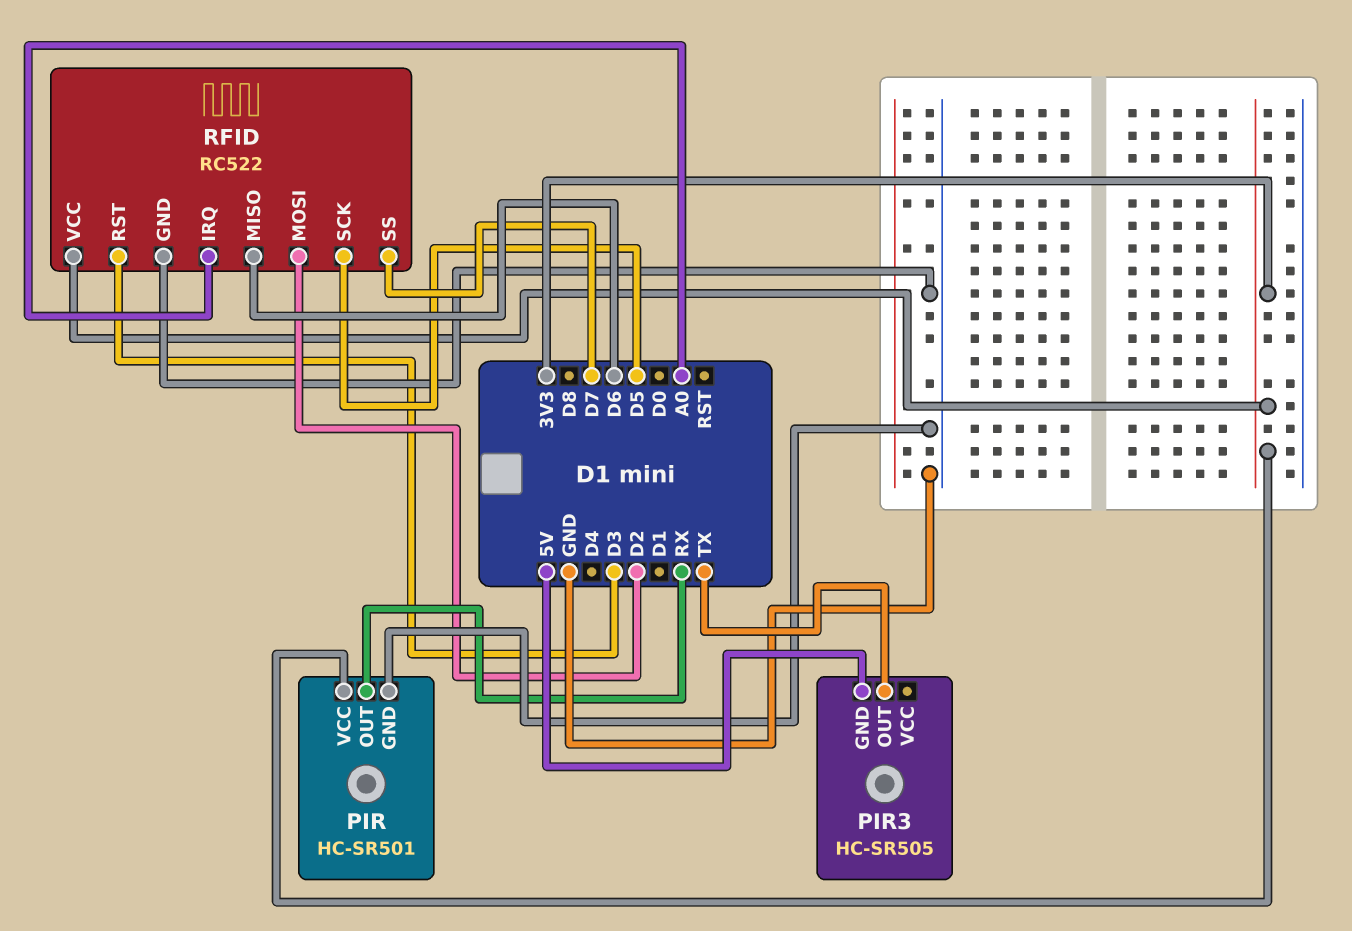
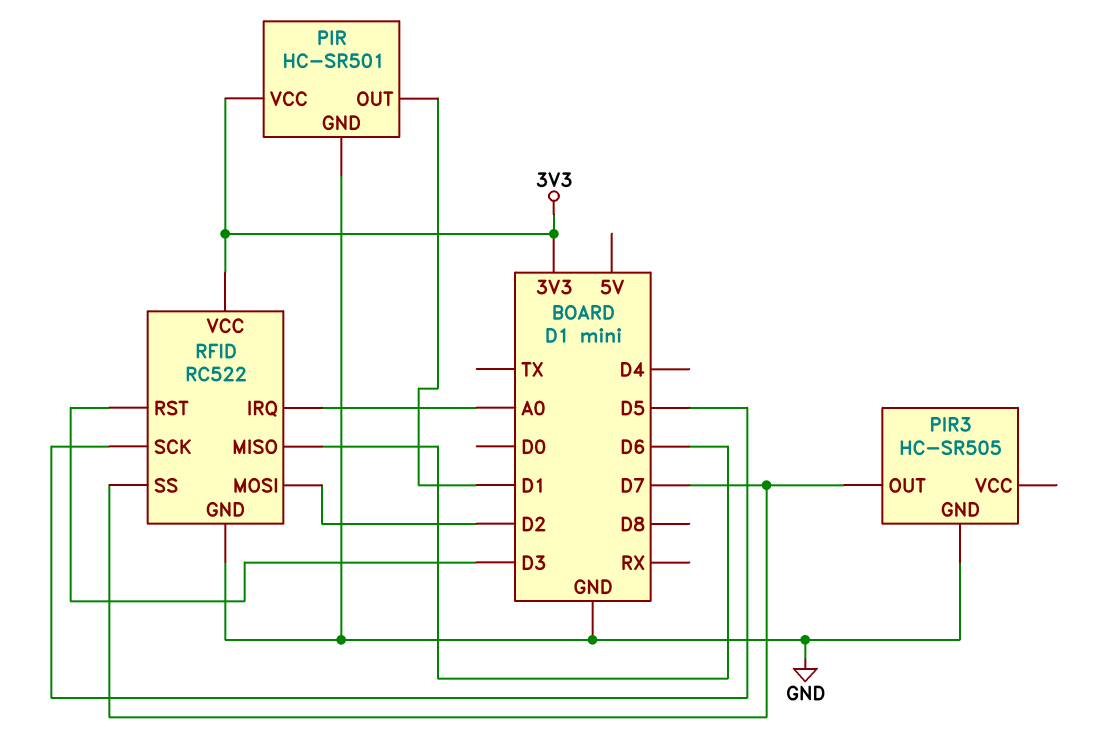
PIR pin OUT: RX -> D1
PIR3 pin GND: 5V -> GND
PIR3 pin OUT: TX -> D7

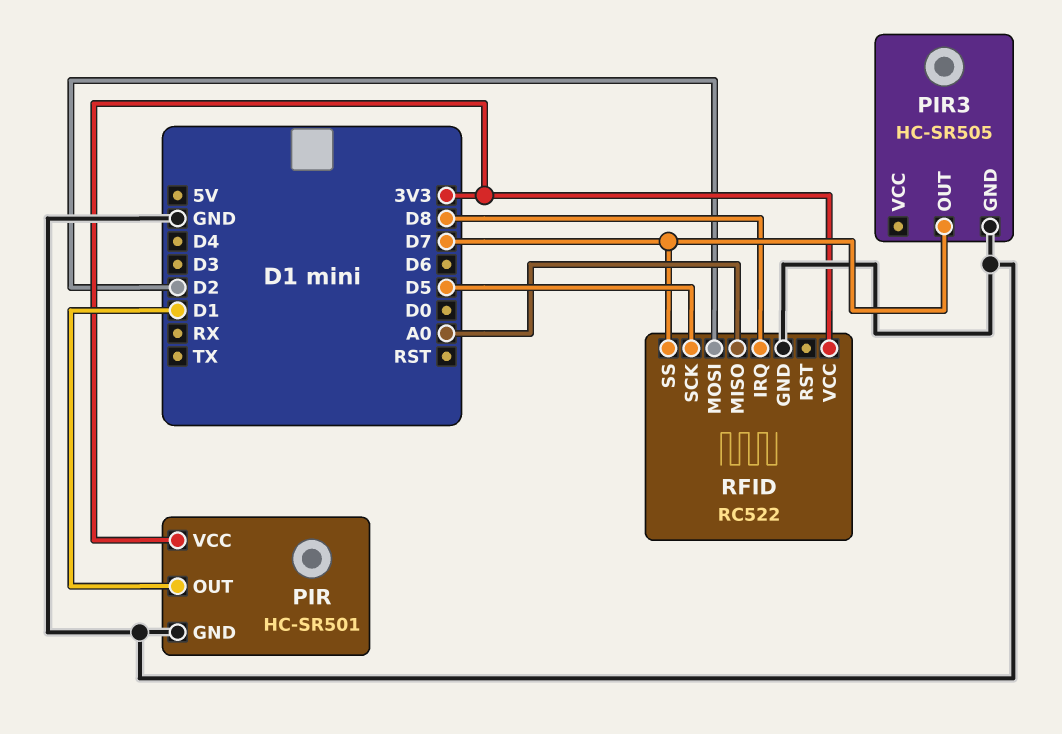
RFID pin IRQ: A0 -> D8
RFID pin MISO: D6 -> A0
RFID pin RST: D3 -> none

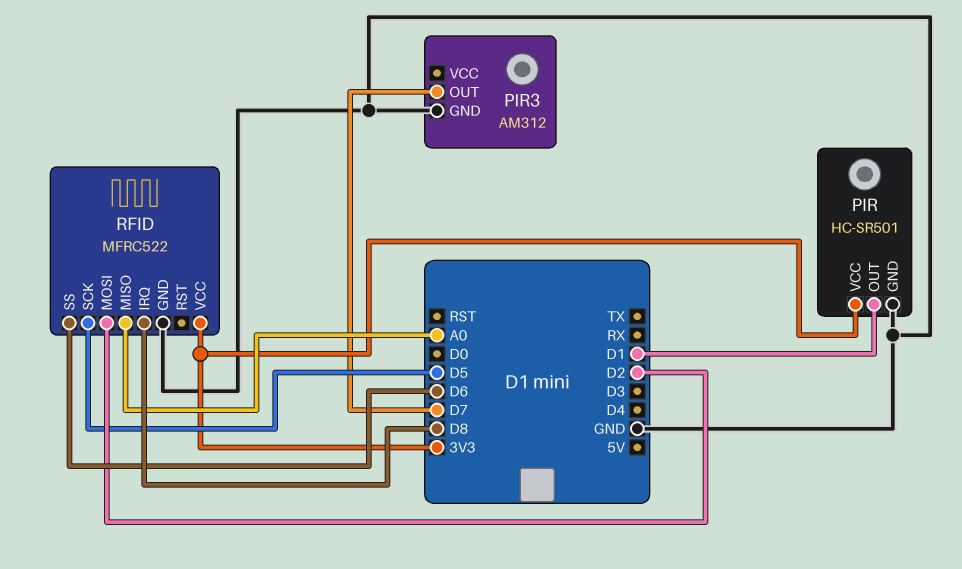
PIR3: HC-SR505 -> AM312
RFID: RC522 -> MFRC522
RFID pin SS: D7 -> D6

